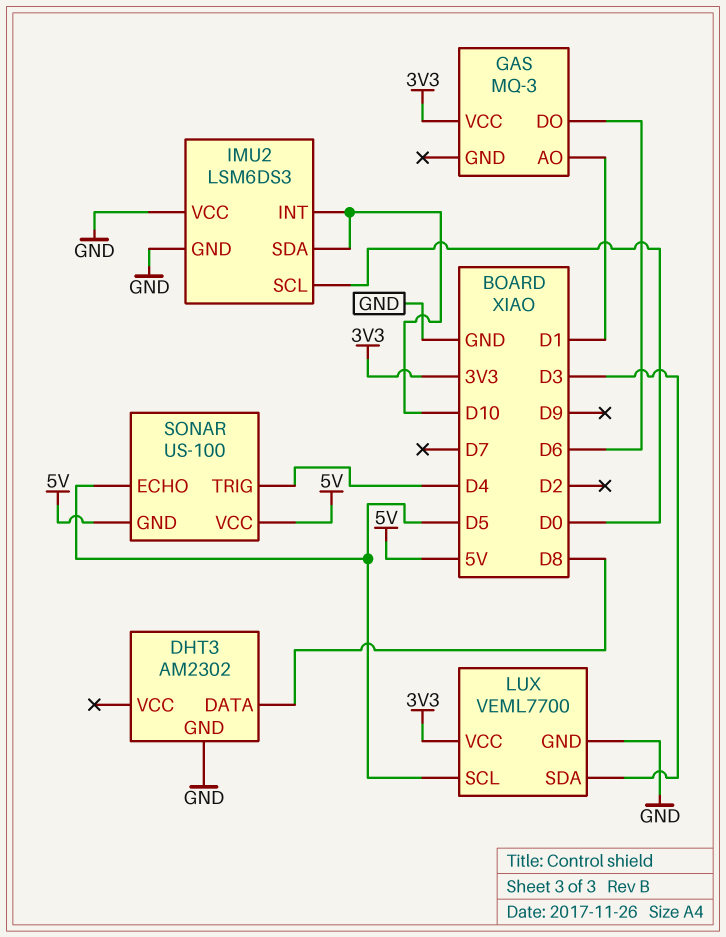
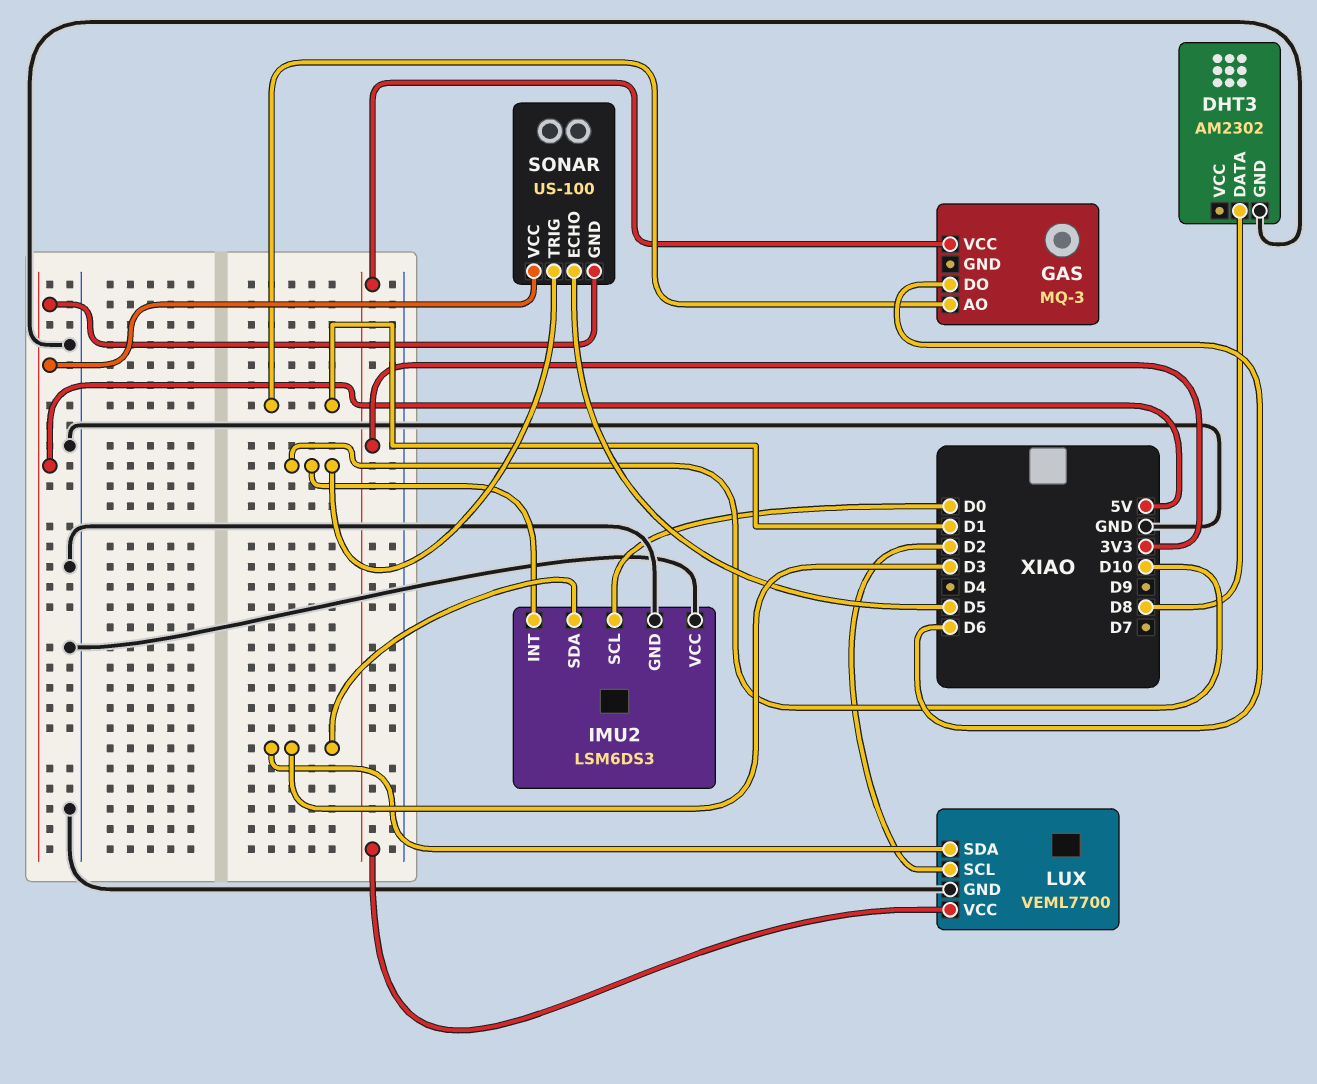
IMU2 pin SDA: D10 -> D3
LUX pin SCL: D5 -> D2
SONAR pin TRIG: D4 -> D10

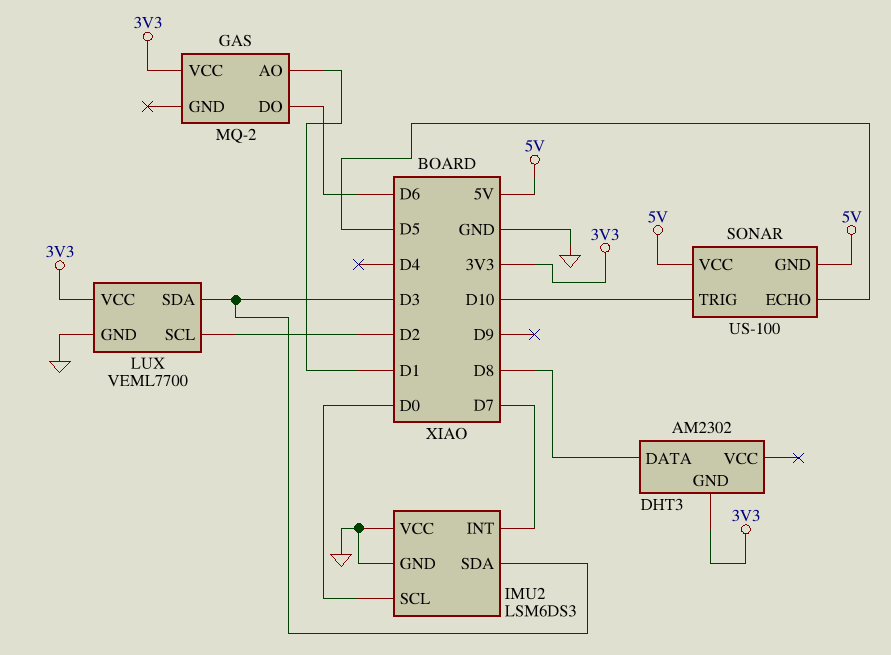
DHT3 pin GND: GND -> 3V3
GAS: MQ-3 -> MQ-2
IMU2 pin INT: D10 -> D7

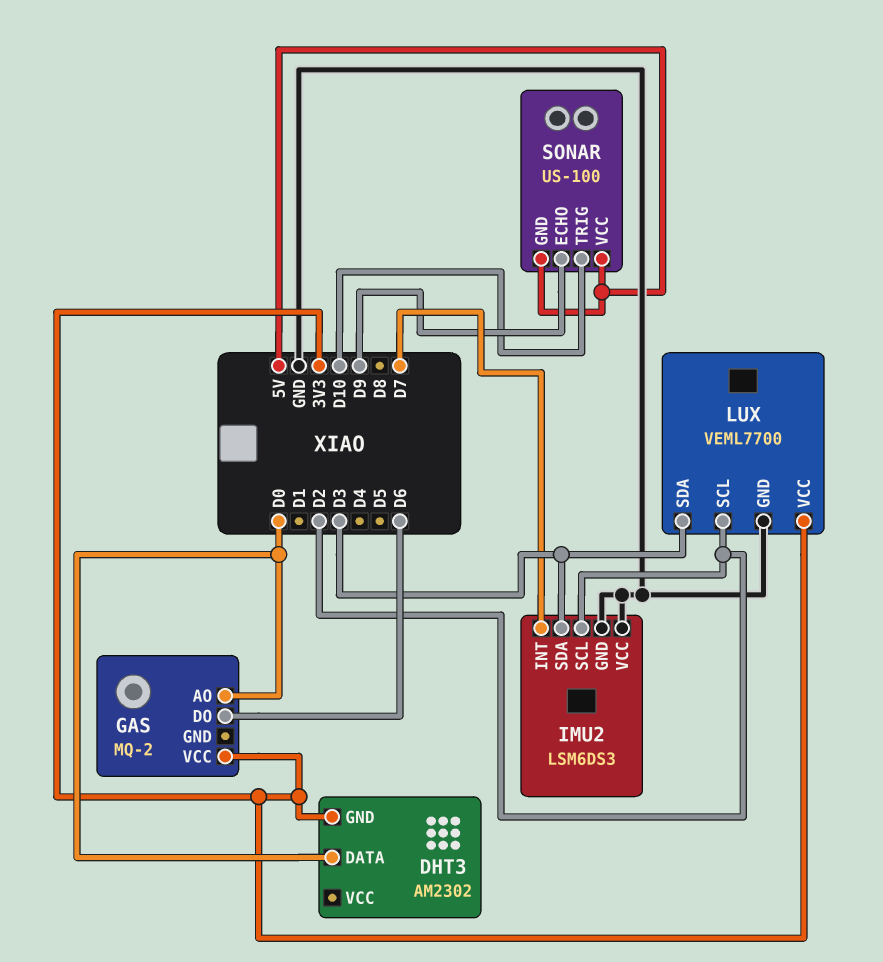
DHT3 pin DATA: D8 -> D0
GAS pin AO: D1 -> D0
IMU2 pin SCL: D0 -> D2
SONAR pin ECHO: D5 -> D9

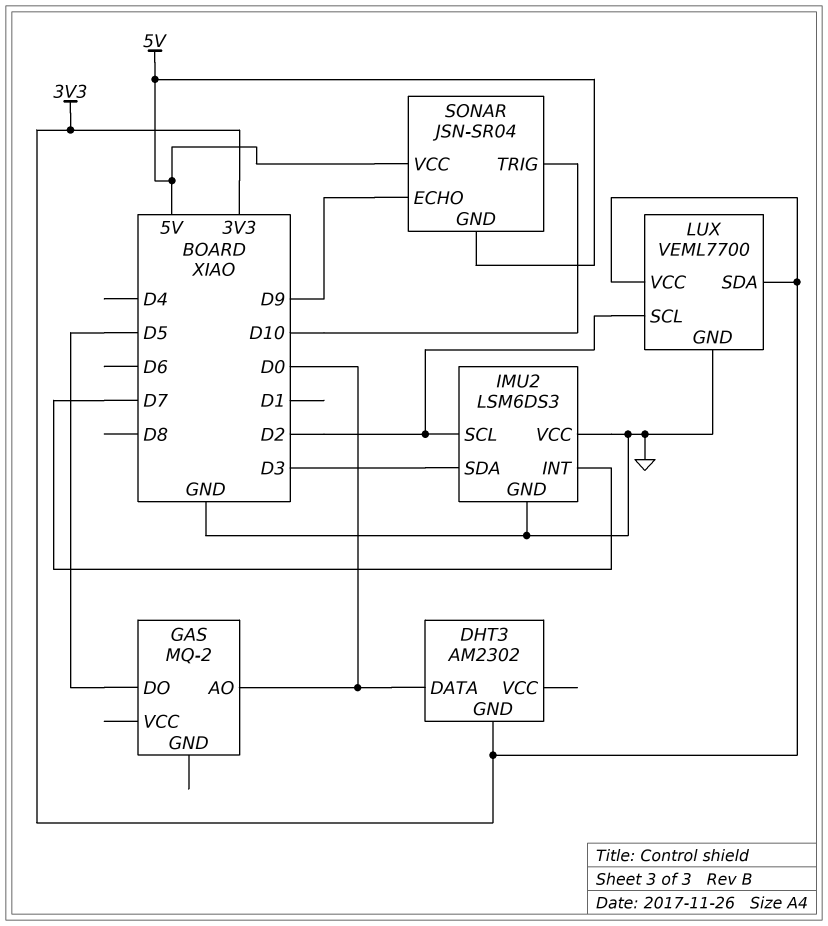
GAS pin DO: D6 -> D5
GAS pin VCC: 3V3 -> none
LUX pin SDA: D3 -> 3V3
SONAR: US-100 -> JSN-SR04

